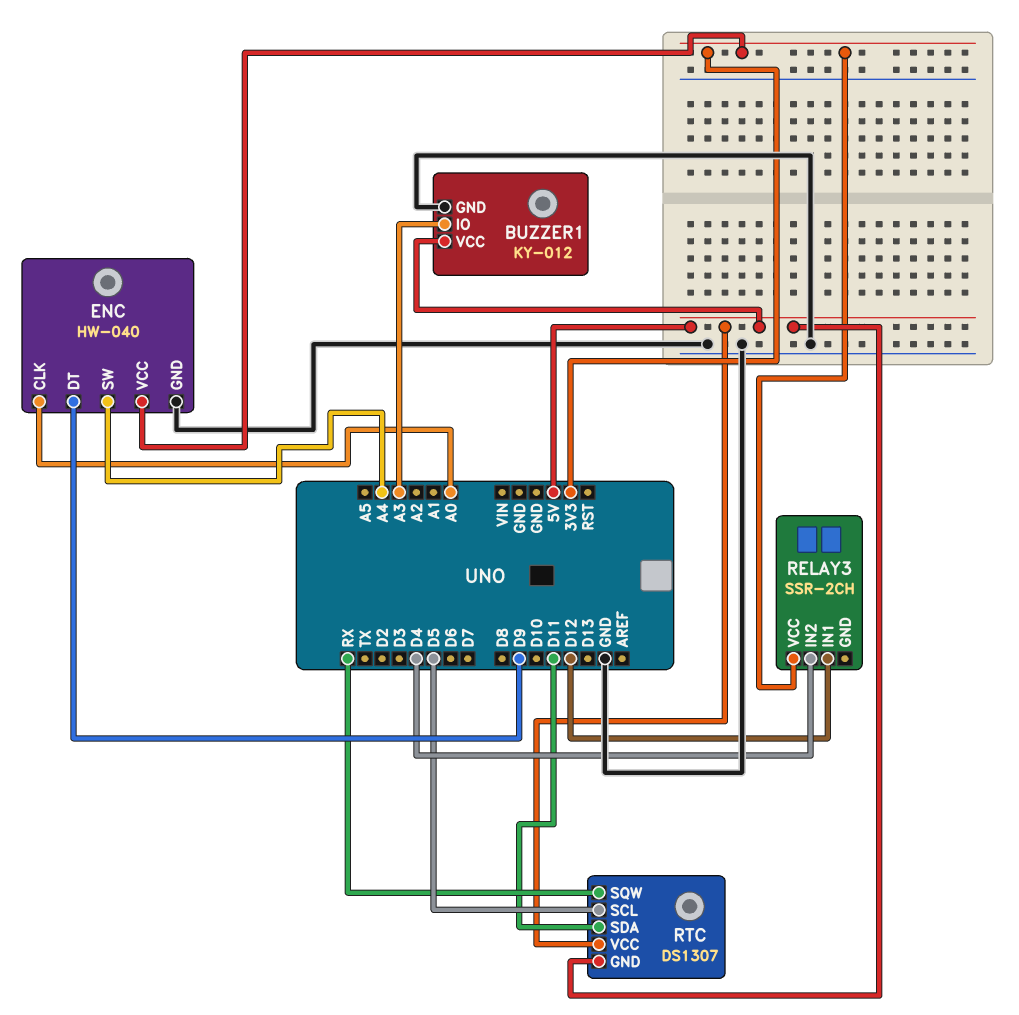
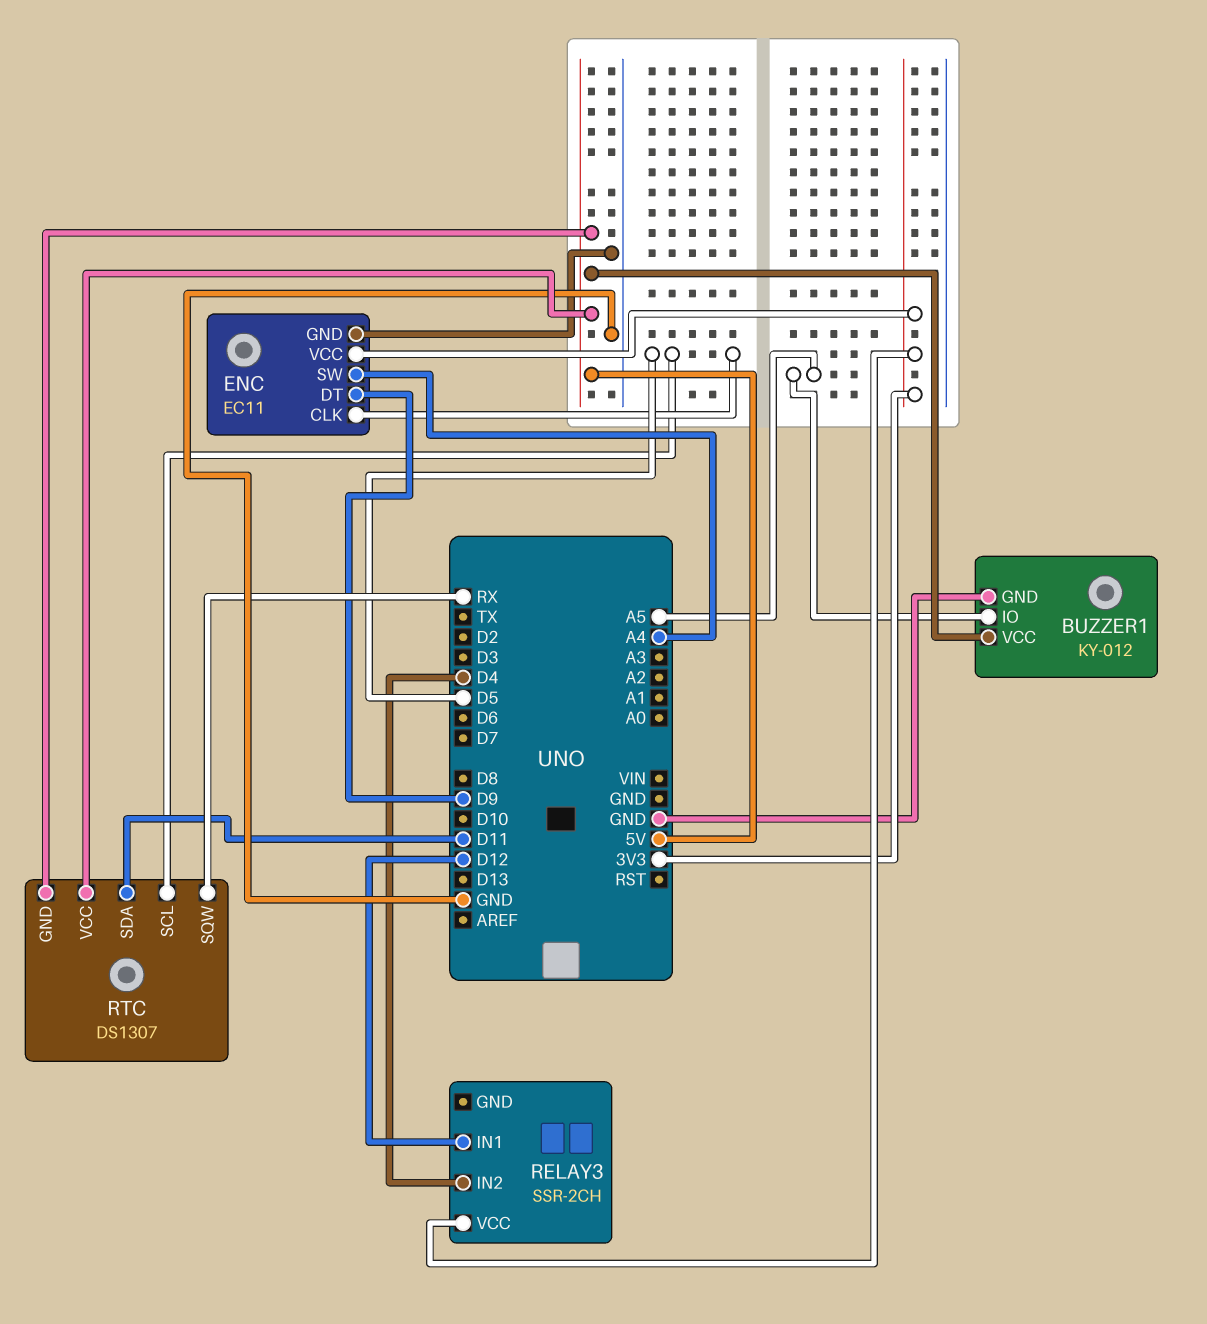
BUZZER1 pin IO: A3 -> A5
ENC: HW-040 -> EC11
ENC pin CLK: A0 -> D5

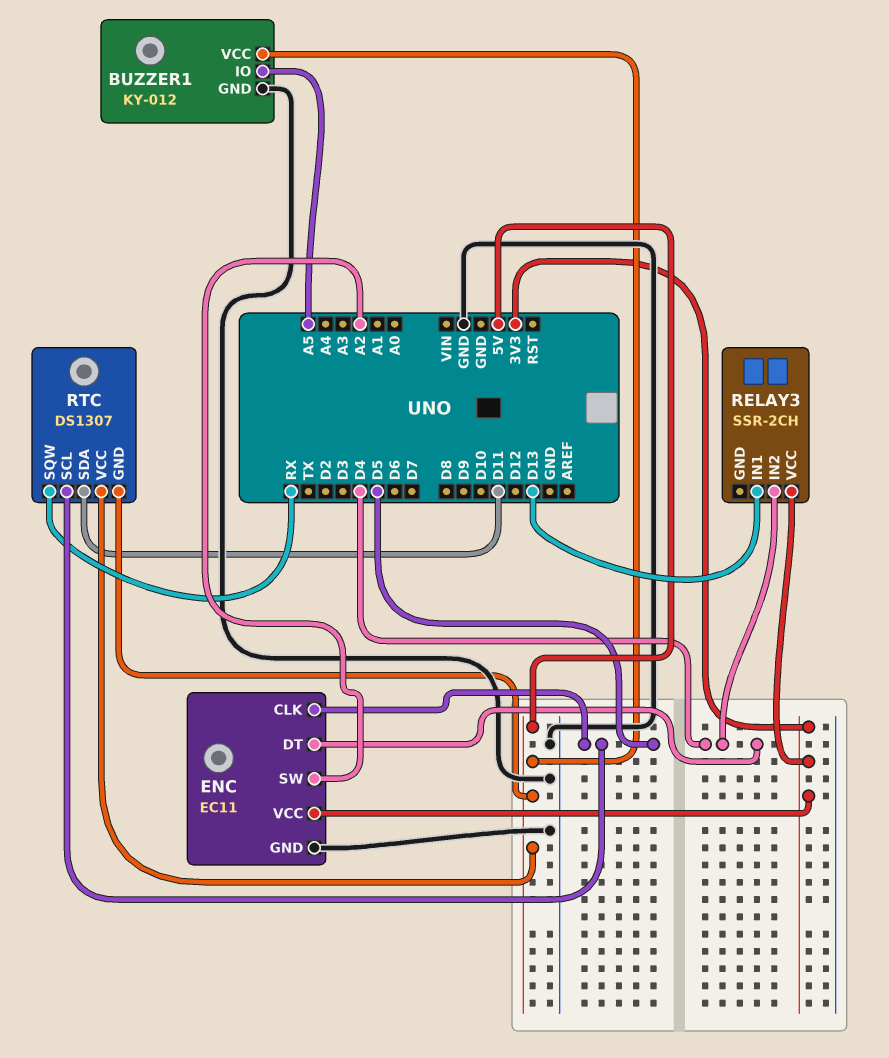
ENC pin DT: D9 -> D4
ENC pin SW: A4 -> A2
RELAY3 pin IN1: D12 -> D13

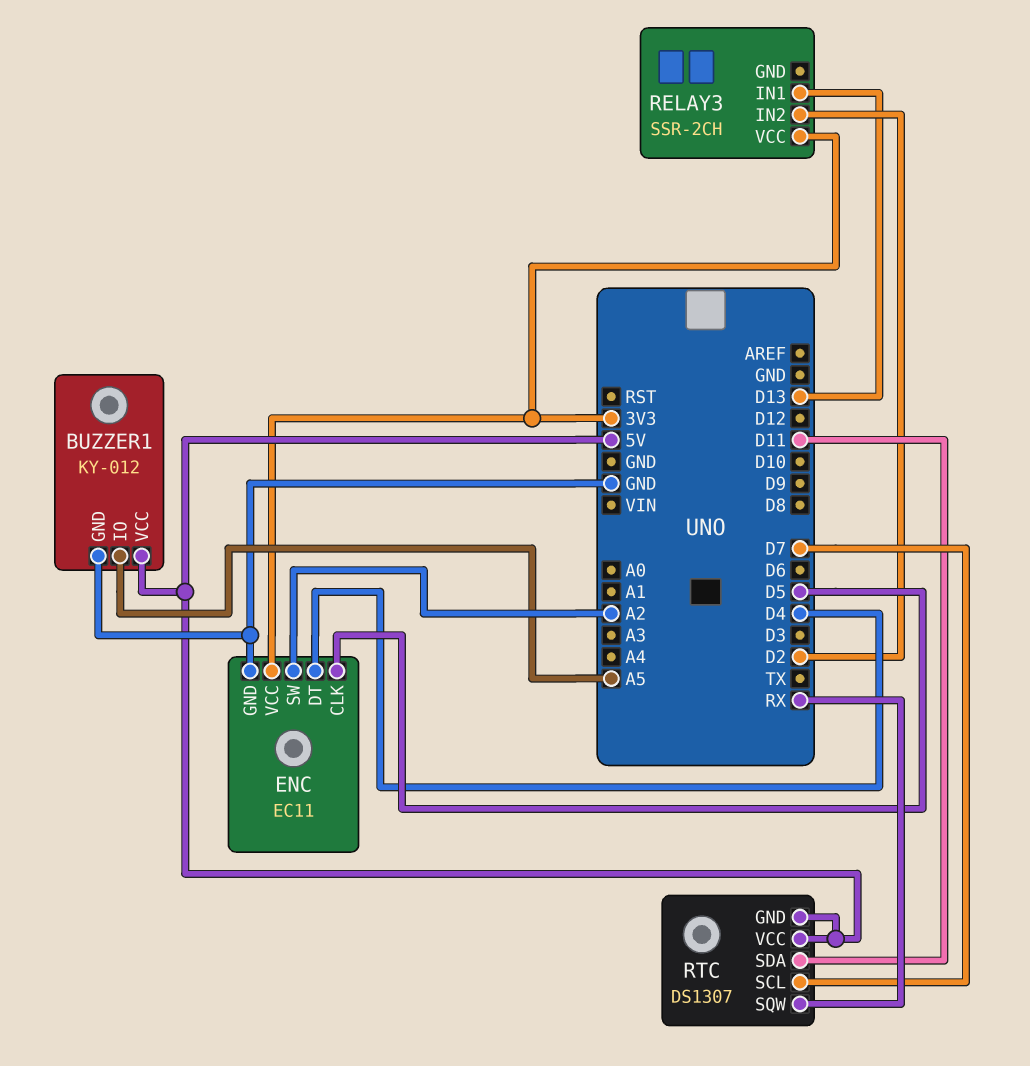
RELAY3 pin IN2: D4 -> D2
RTC pin SCL: D5 -> D7

